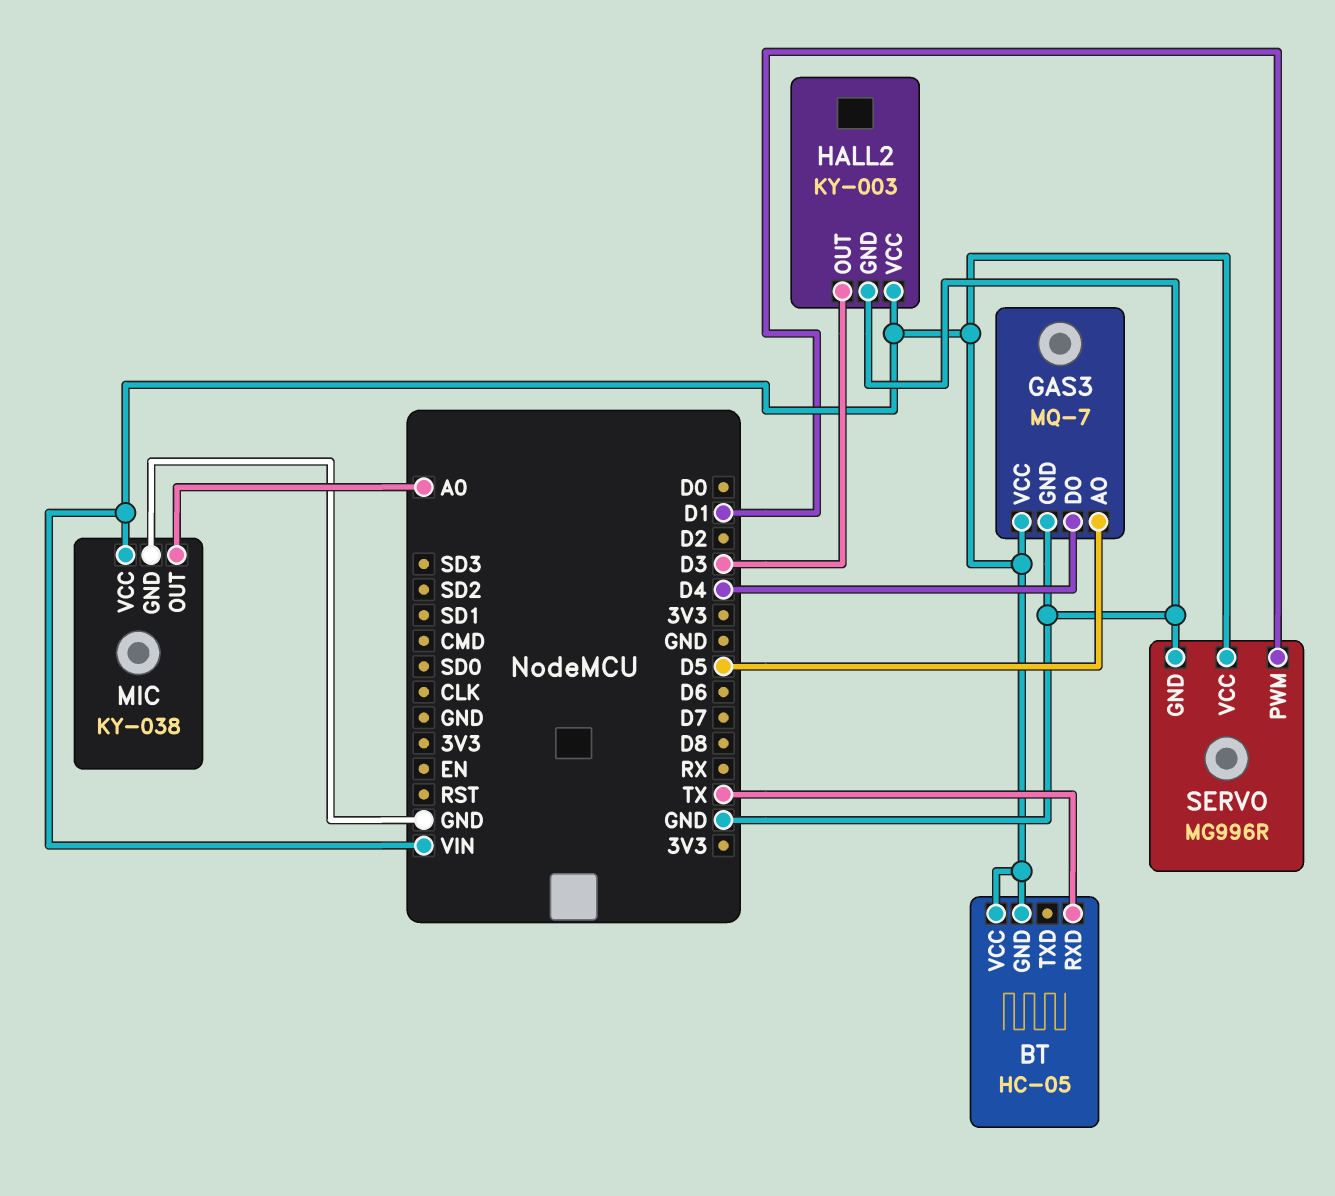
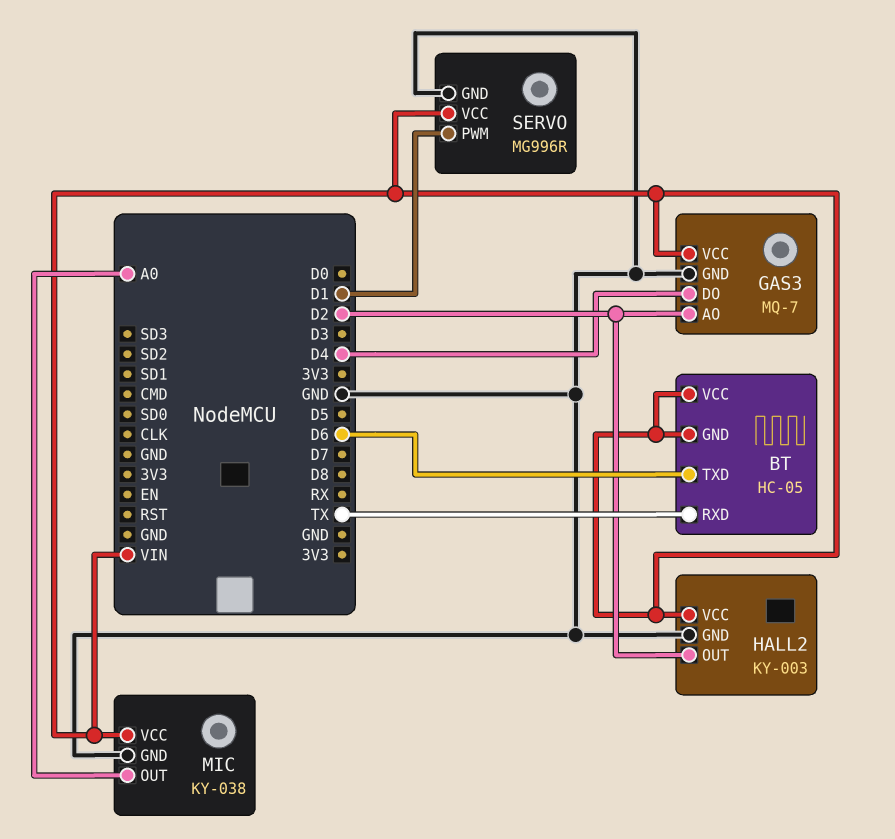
BT pin TXD: none -> D6
GAS3 pin AO: D5 -> D2
HALL2 pin OUT: D3 -> D2

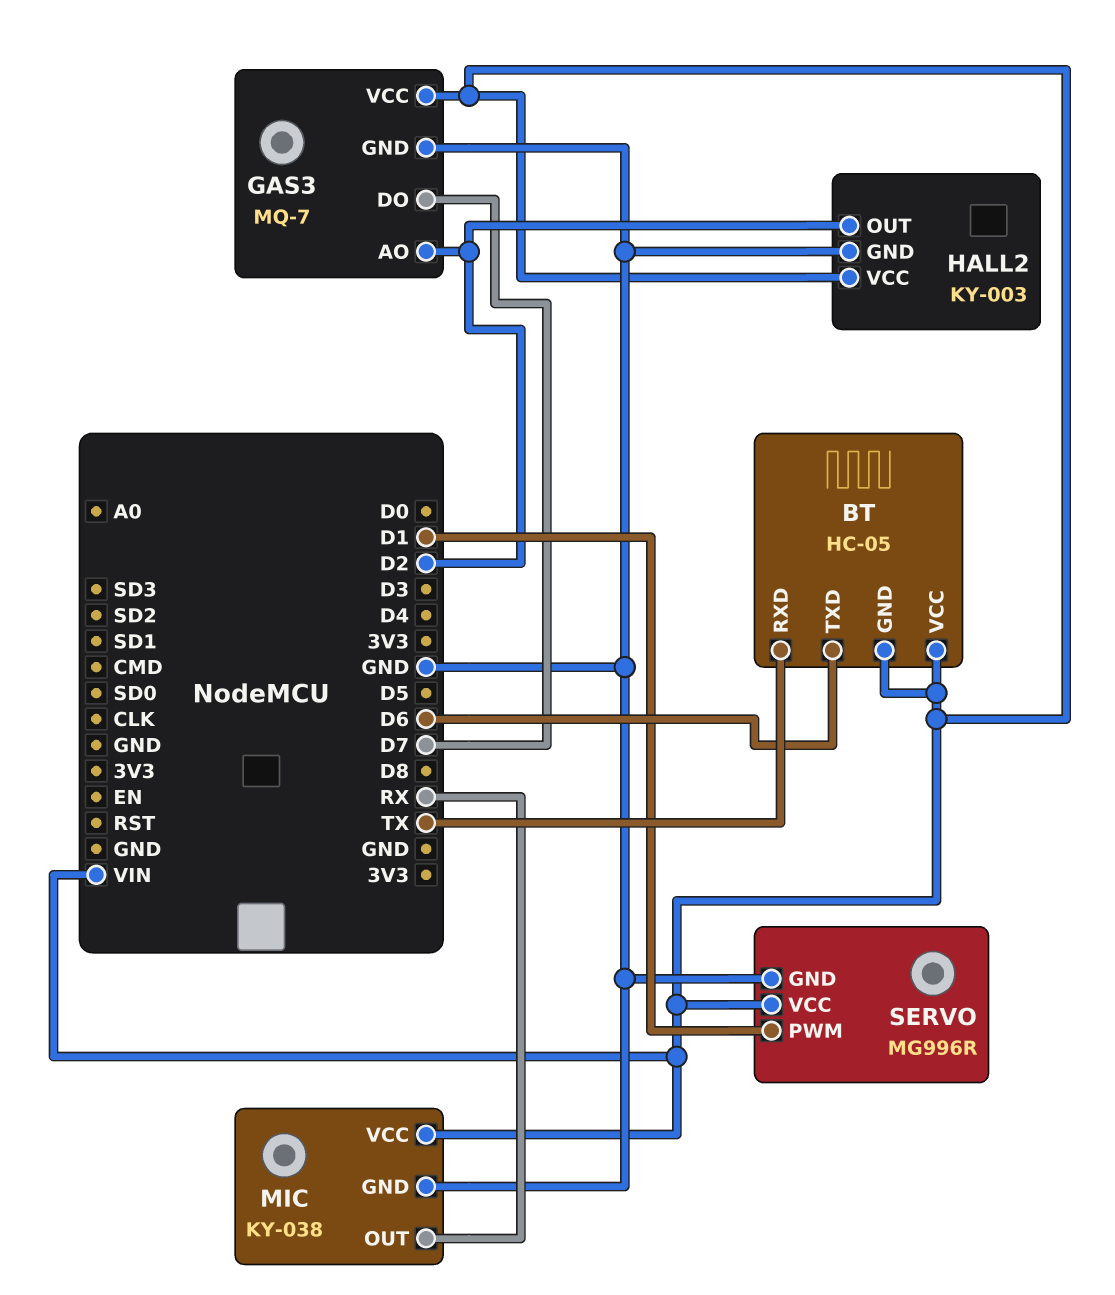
GAS3 pin DO: D4 -> D7
MIC pin OUT: A0 -> RX

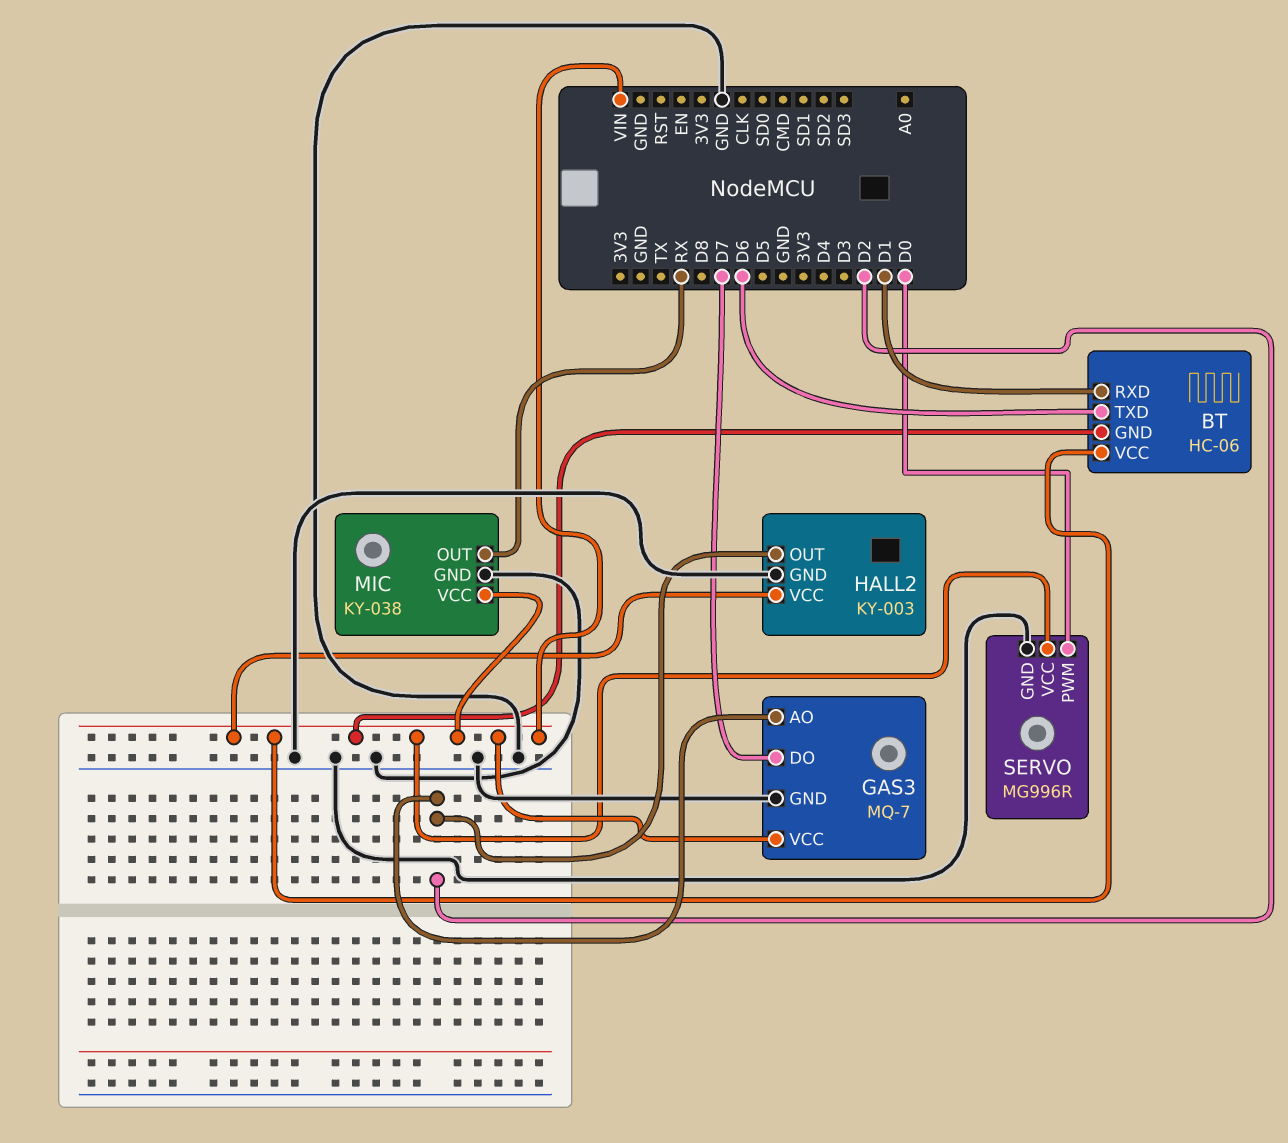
BT: HC-05 -> HC-06
BT pin RXD: TX -> D1
SERVO pin PWM: D1 -> D0

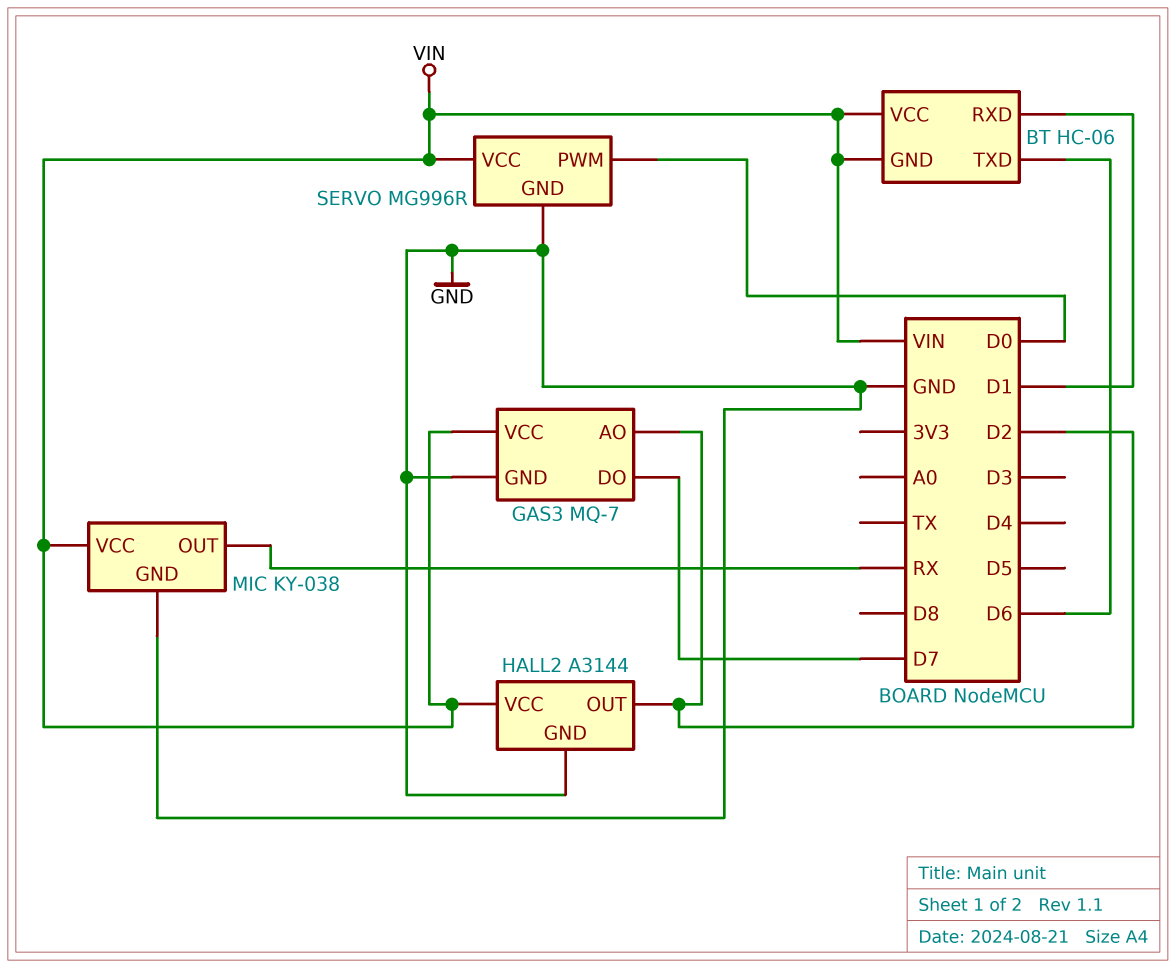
HALL2: KY-003 -> A3144

